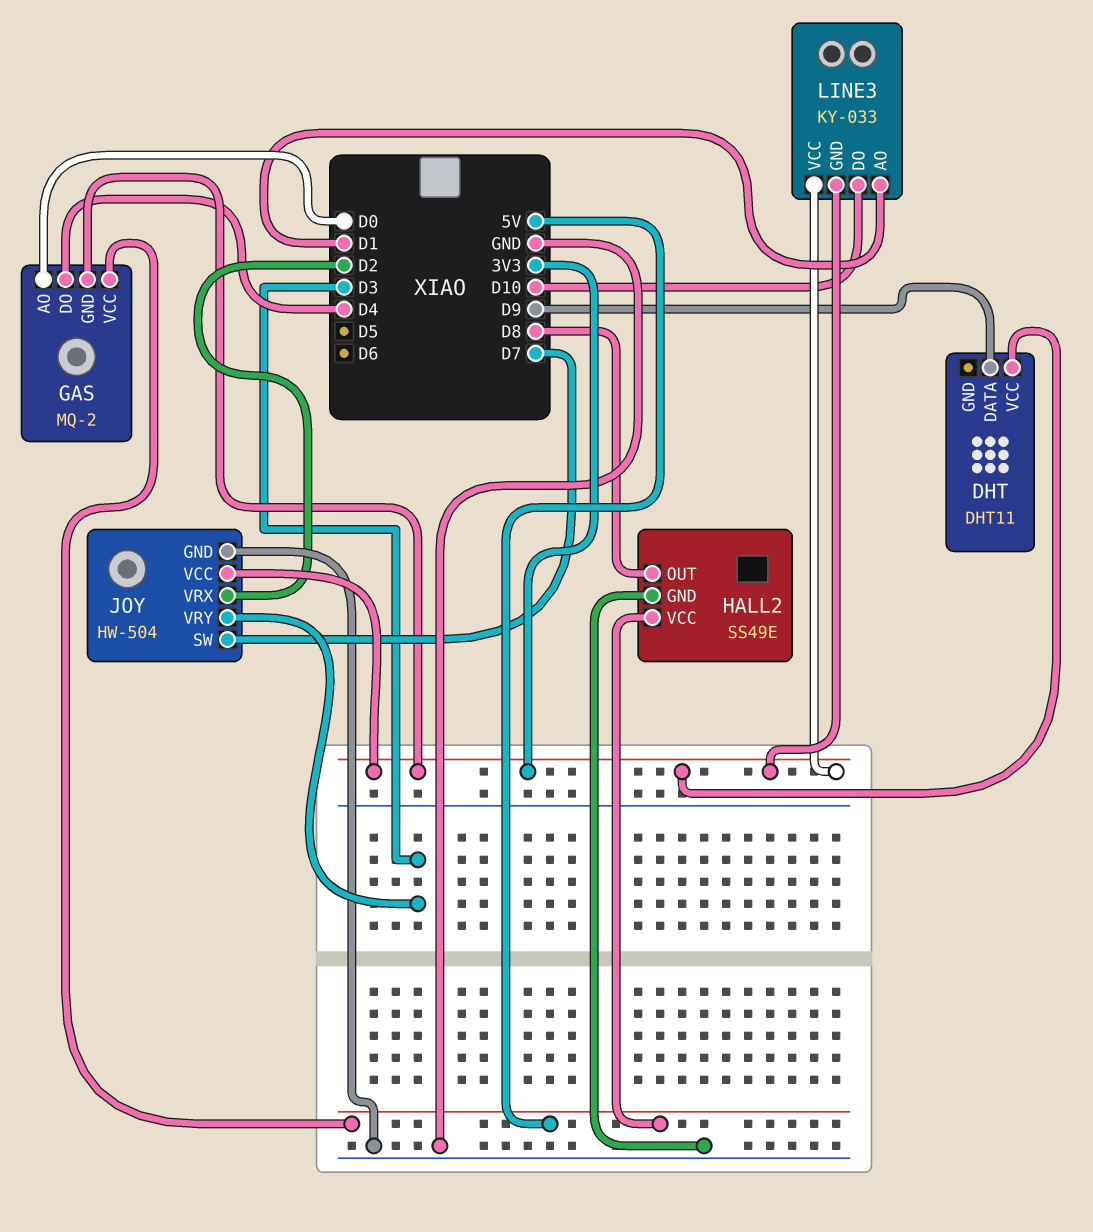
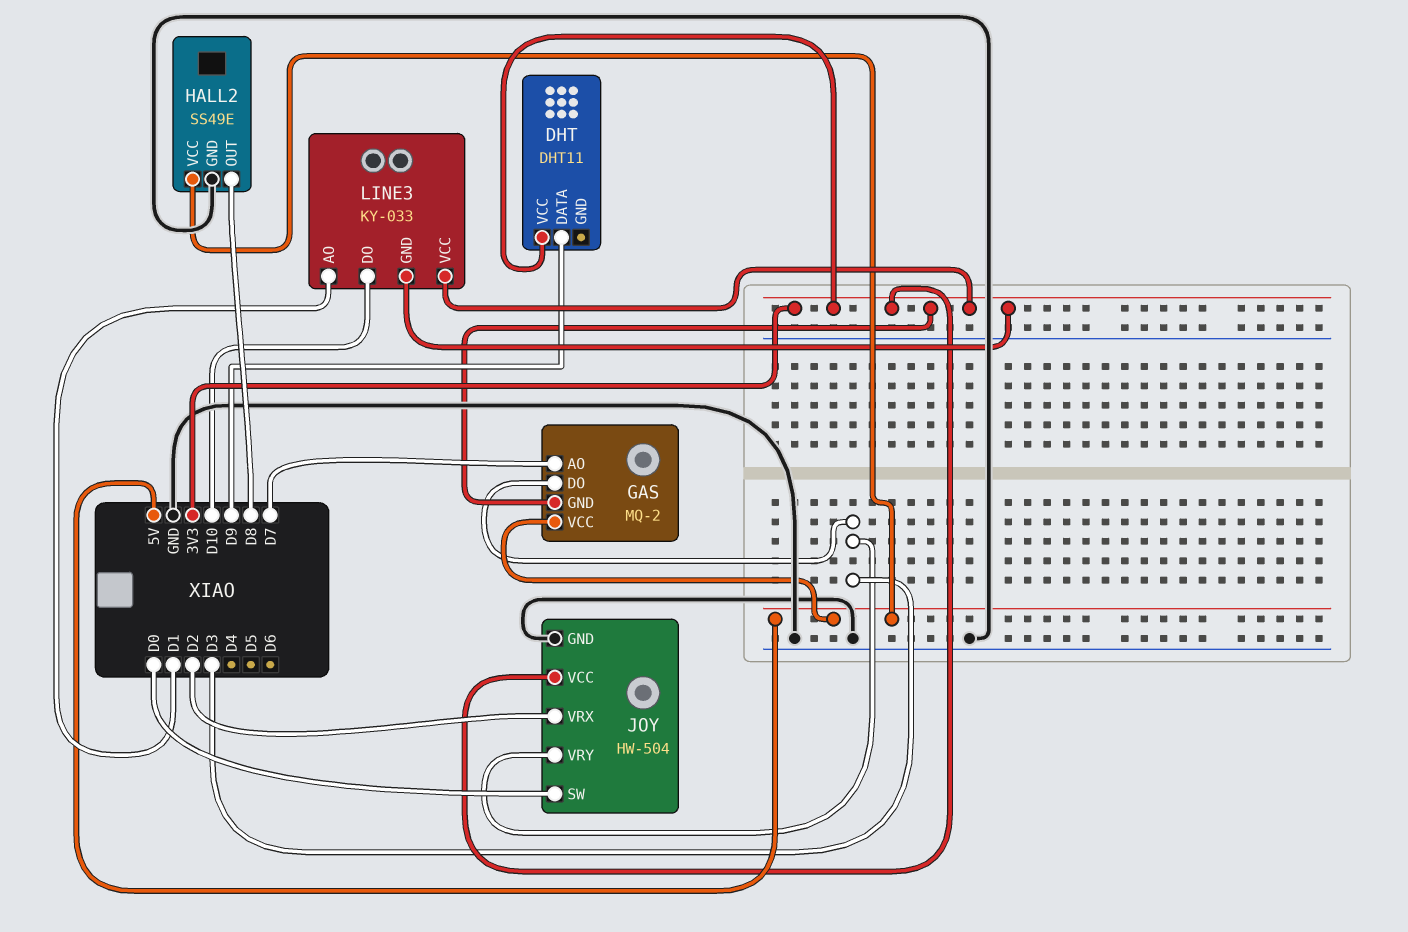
GAS pin AO: D0 -> D7
GAS pin DO: D4 -> D3
JOY pin SW: D7 -> D0

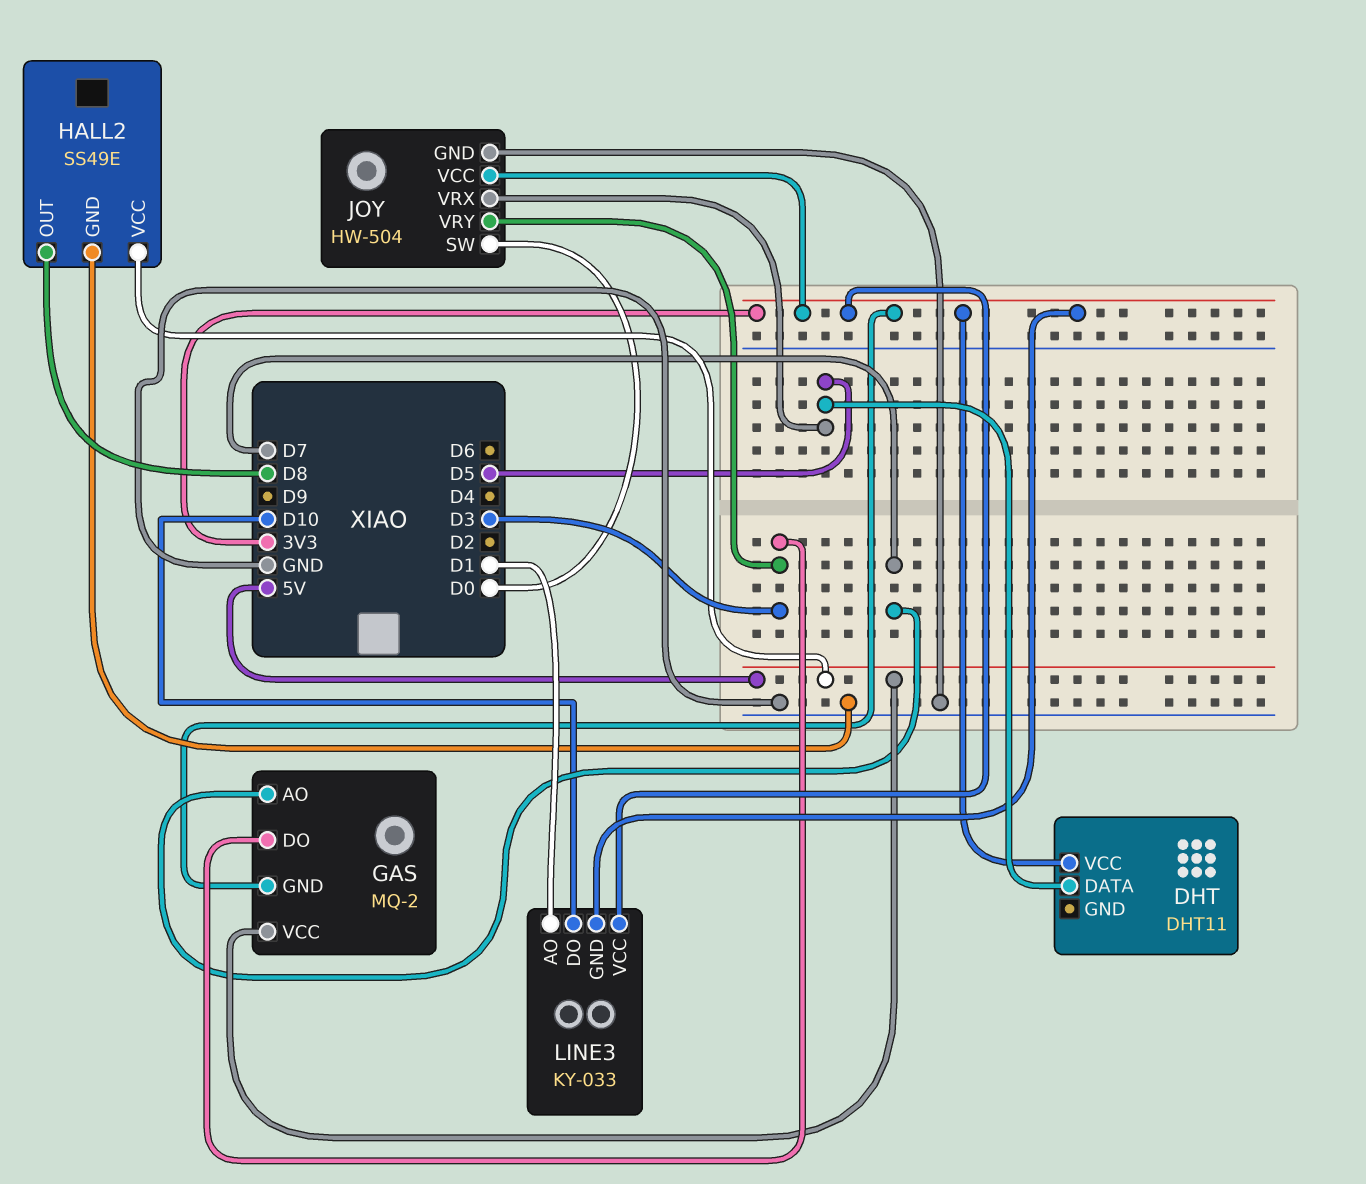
DHT pin DATA: D9 -> D5
JOY pin VRX: D2 -> D5

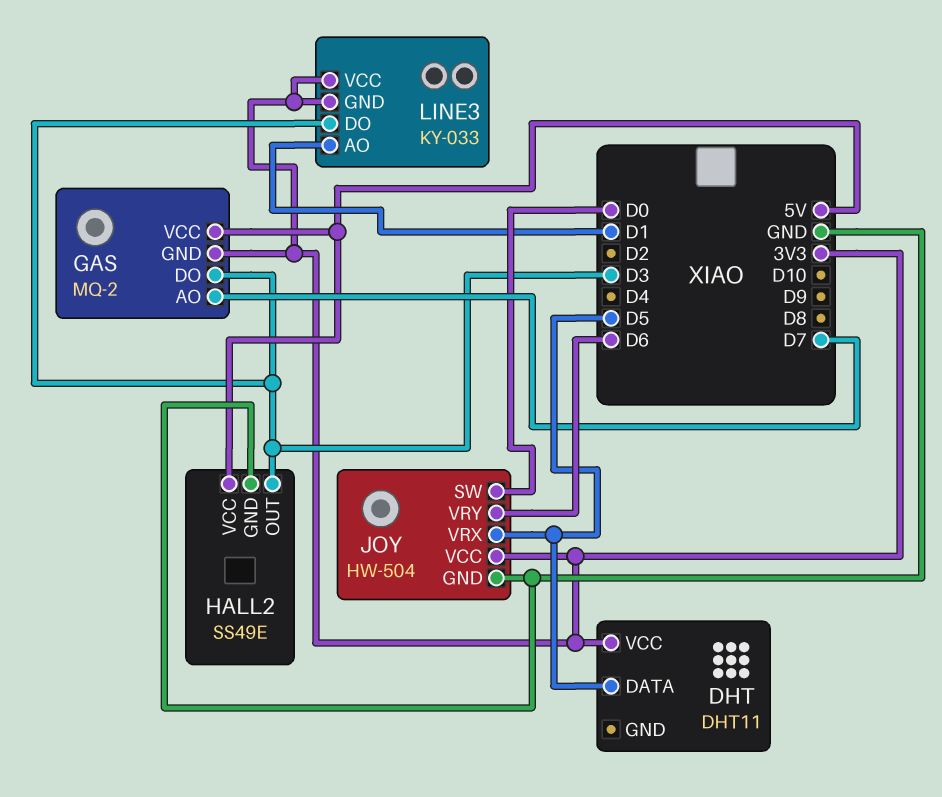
HALL2 pin OUT: D8 -> D3
JOY pin VRY: D3 -> D6
LINE3 pin DO: D10 -> D3

